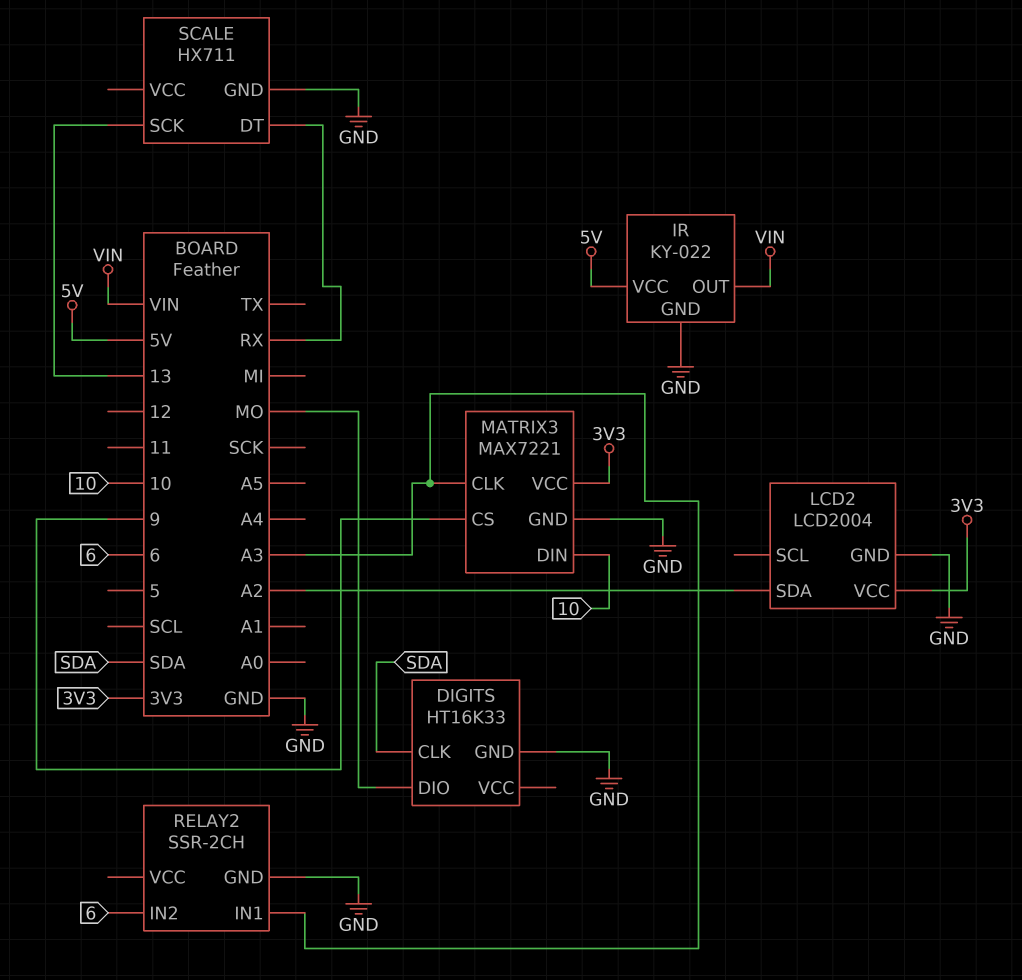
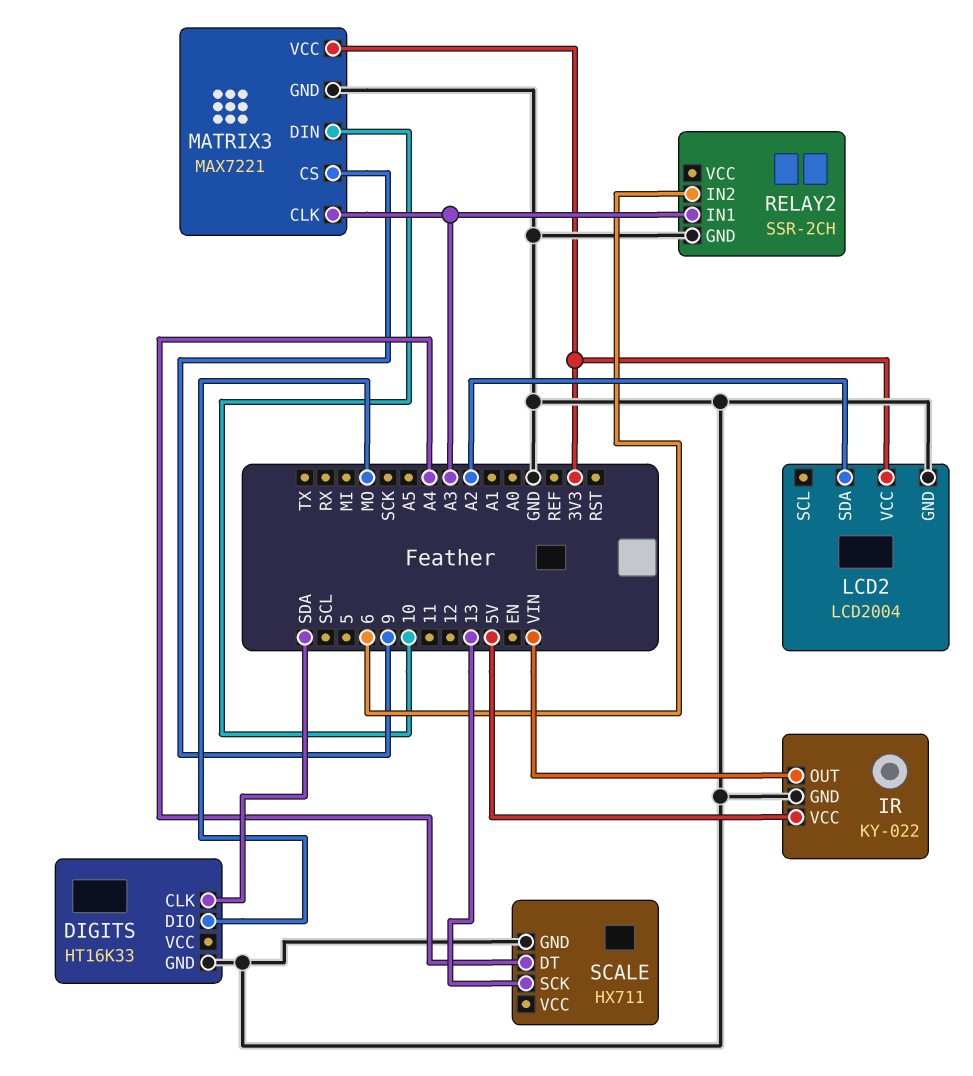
SCALE pin DT: RX -> A4

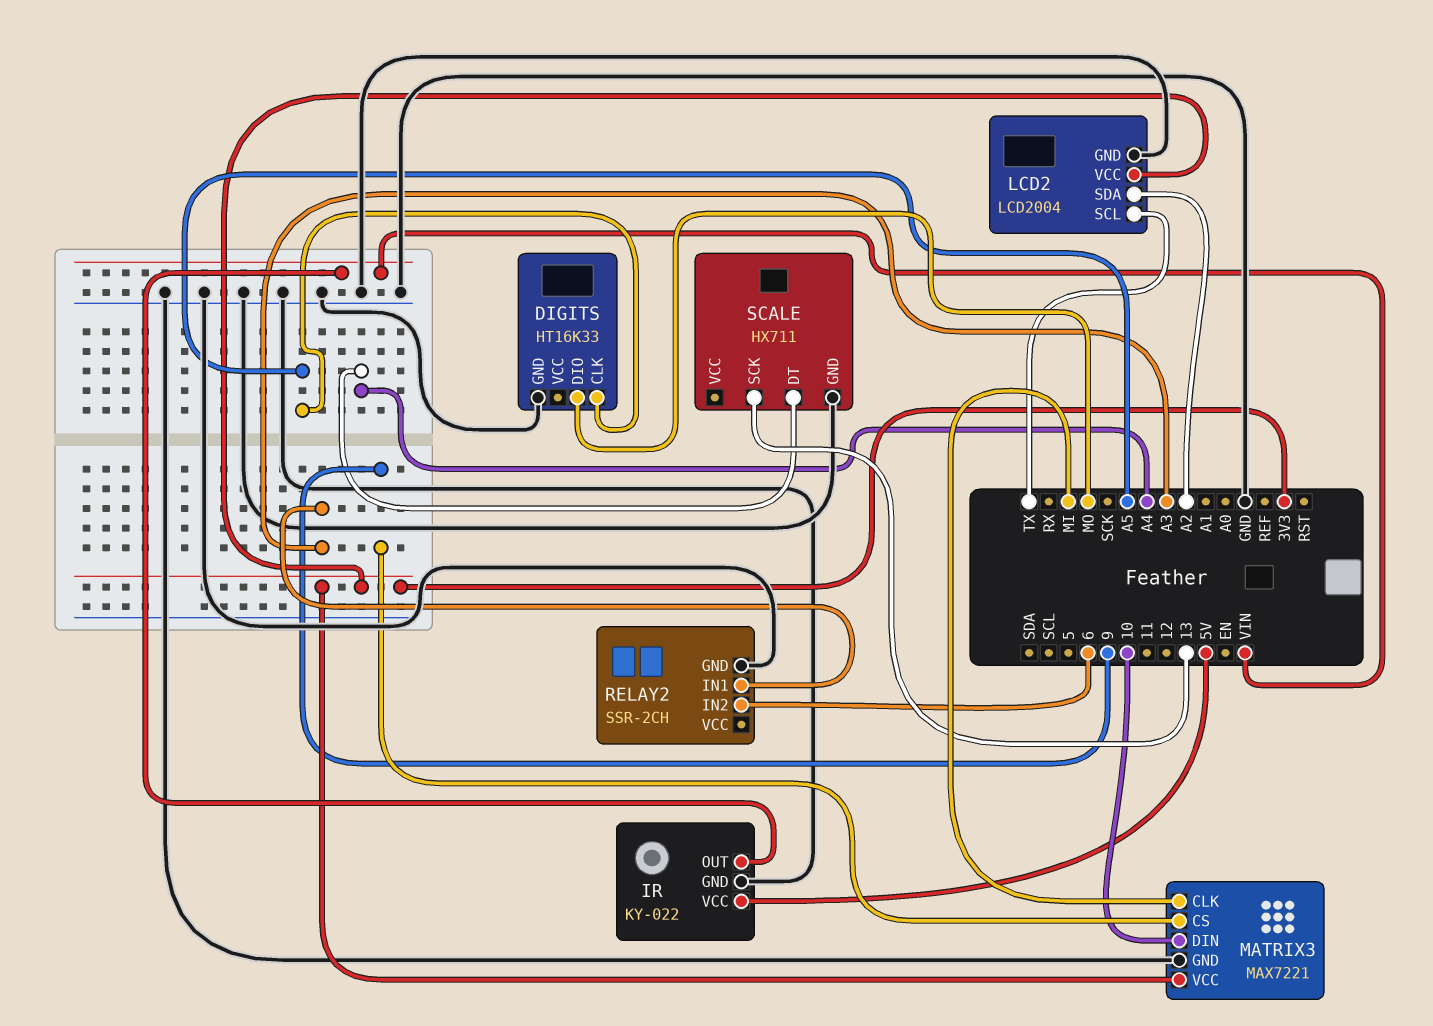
DIGITS pin CLK: SDA -> A5
LCD2 pin SCL: none -> TX
MATRIX3 pin CLK: A3 -> MI

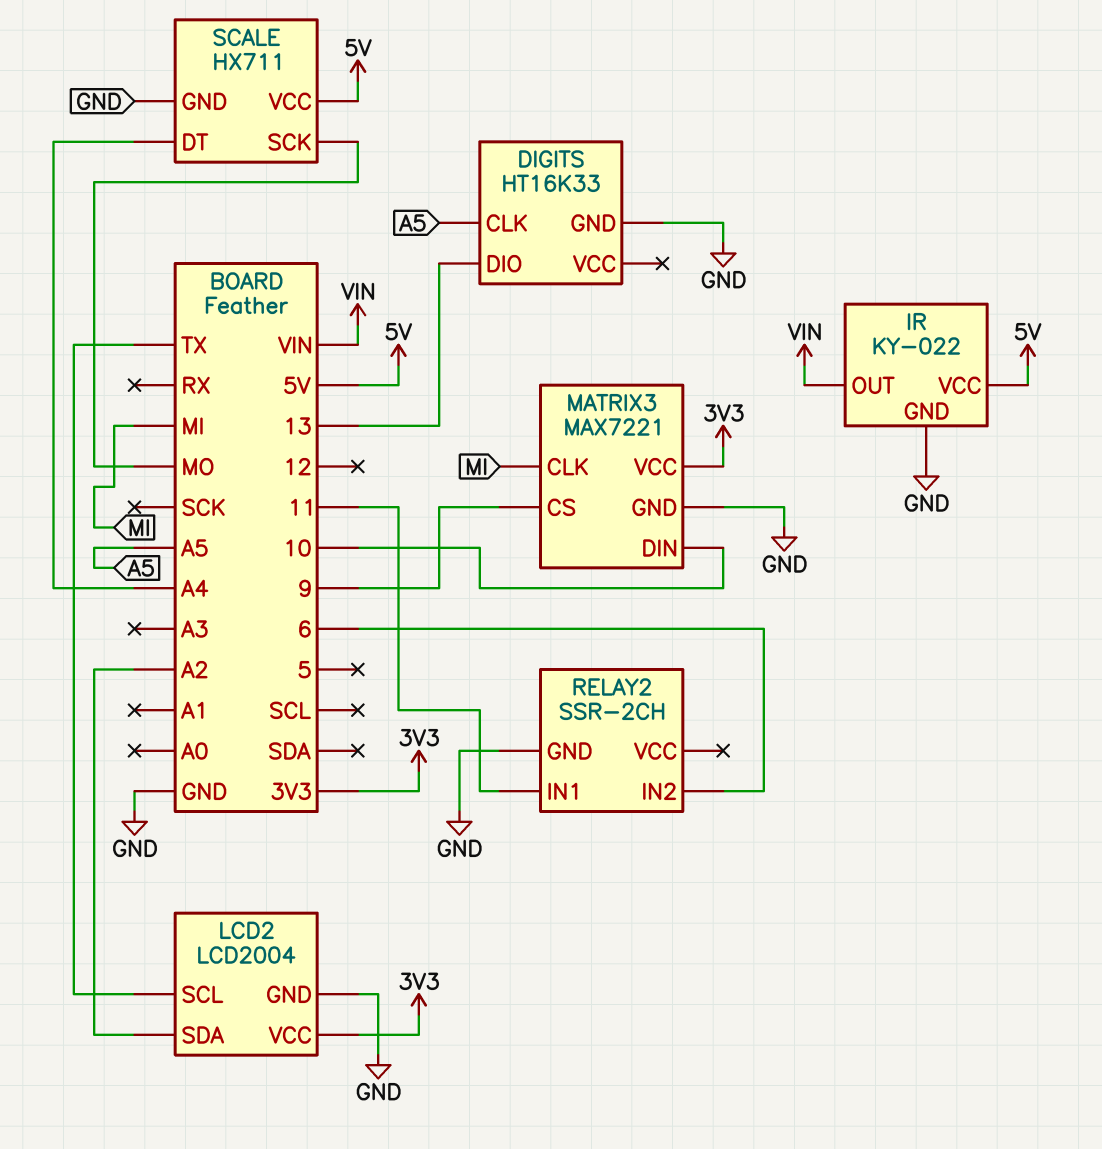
DIGITS pin DIO: MO -> 13
RELAY2 pin IN1: A3 -> 11
SCALE pin SCK: 13 -> MO
SCALE pin VCC: none -> 5V

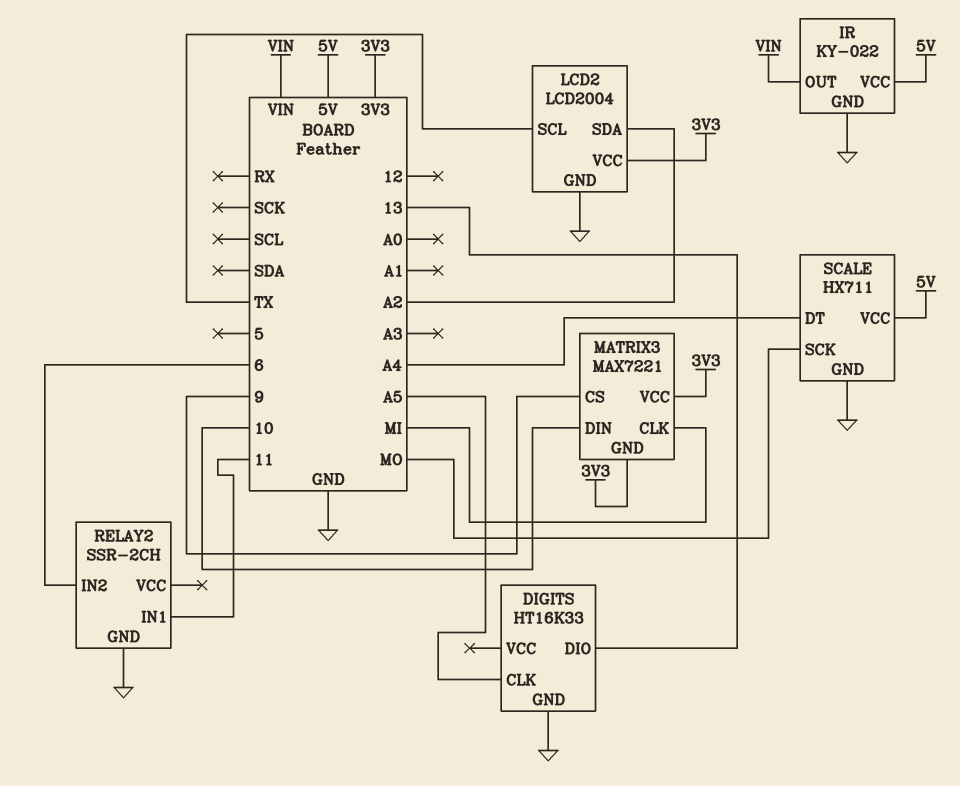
MATRIX3 pin GND: GND -> 3V3

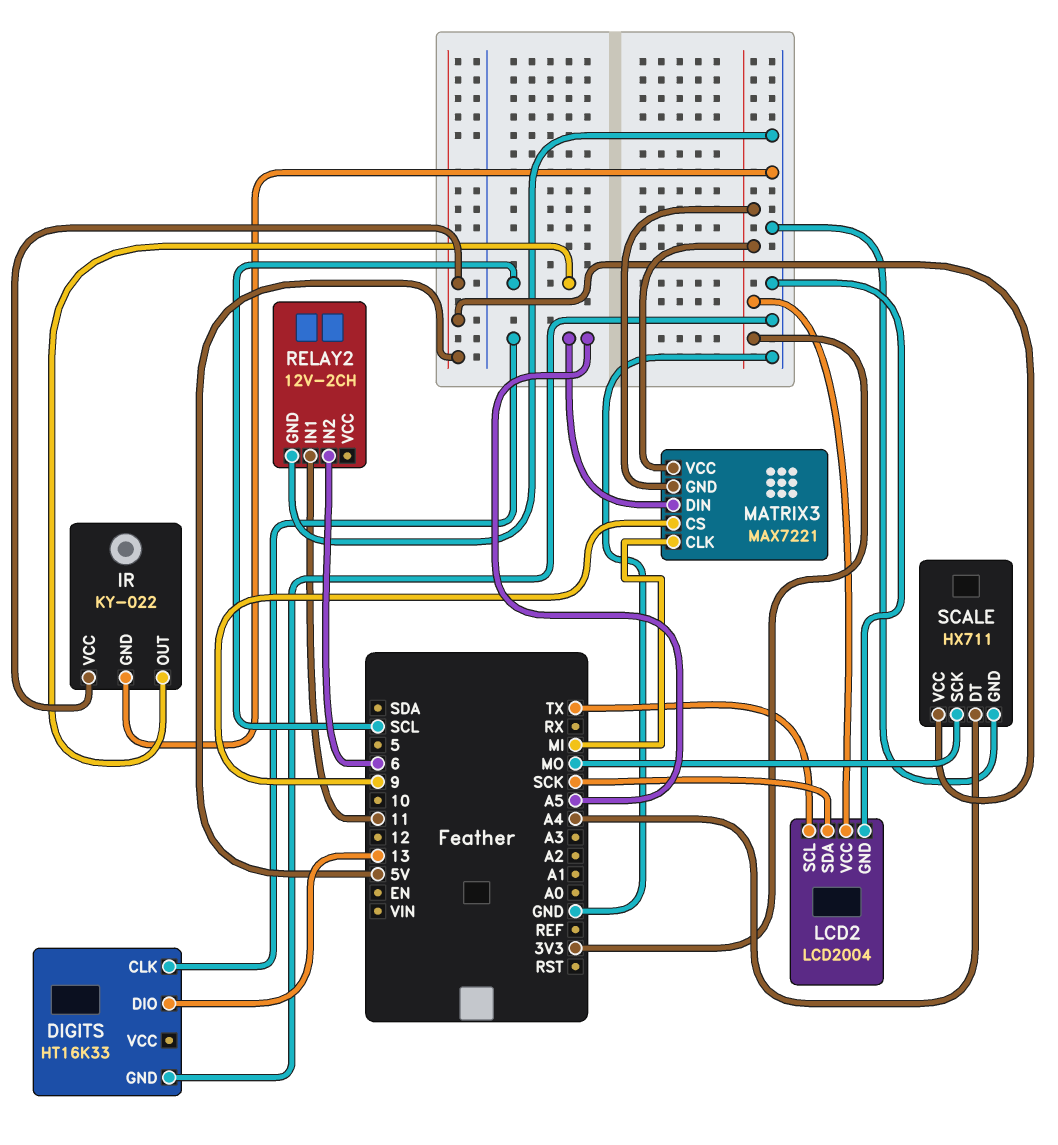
IR pin OUT: VIN -> SCL
LCD2 pin SDA: A2 -> SCK
MATRIX3 pin DIN: 10 -> A5
RELAY2: SSR-2CH -> 12V-2CH

